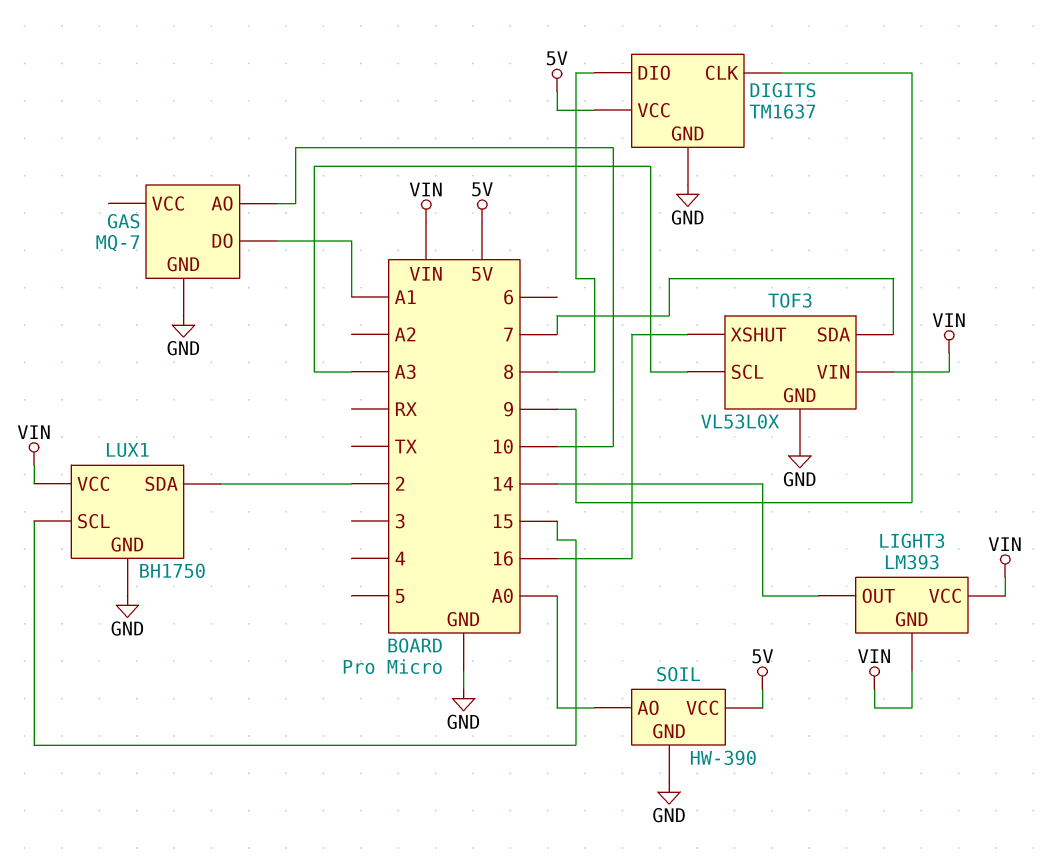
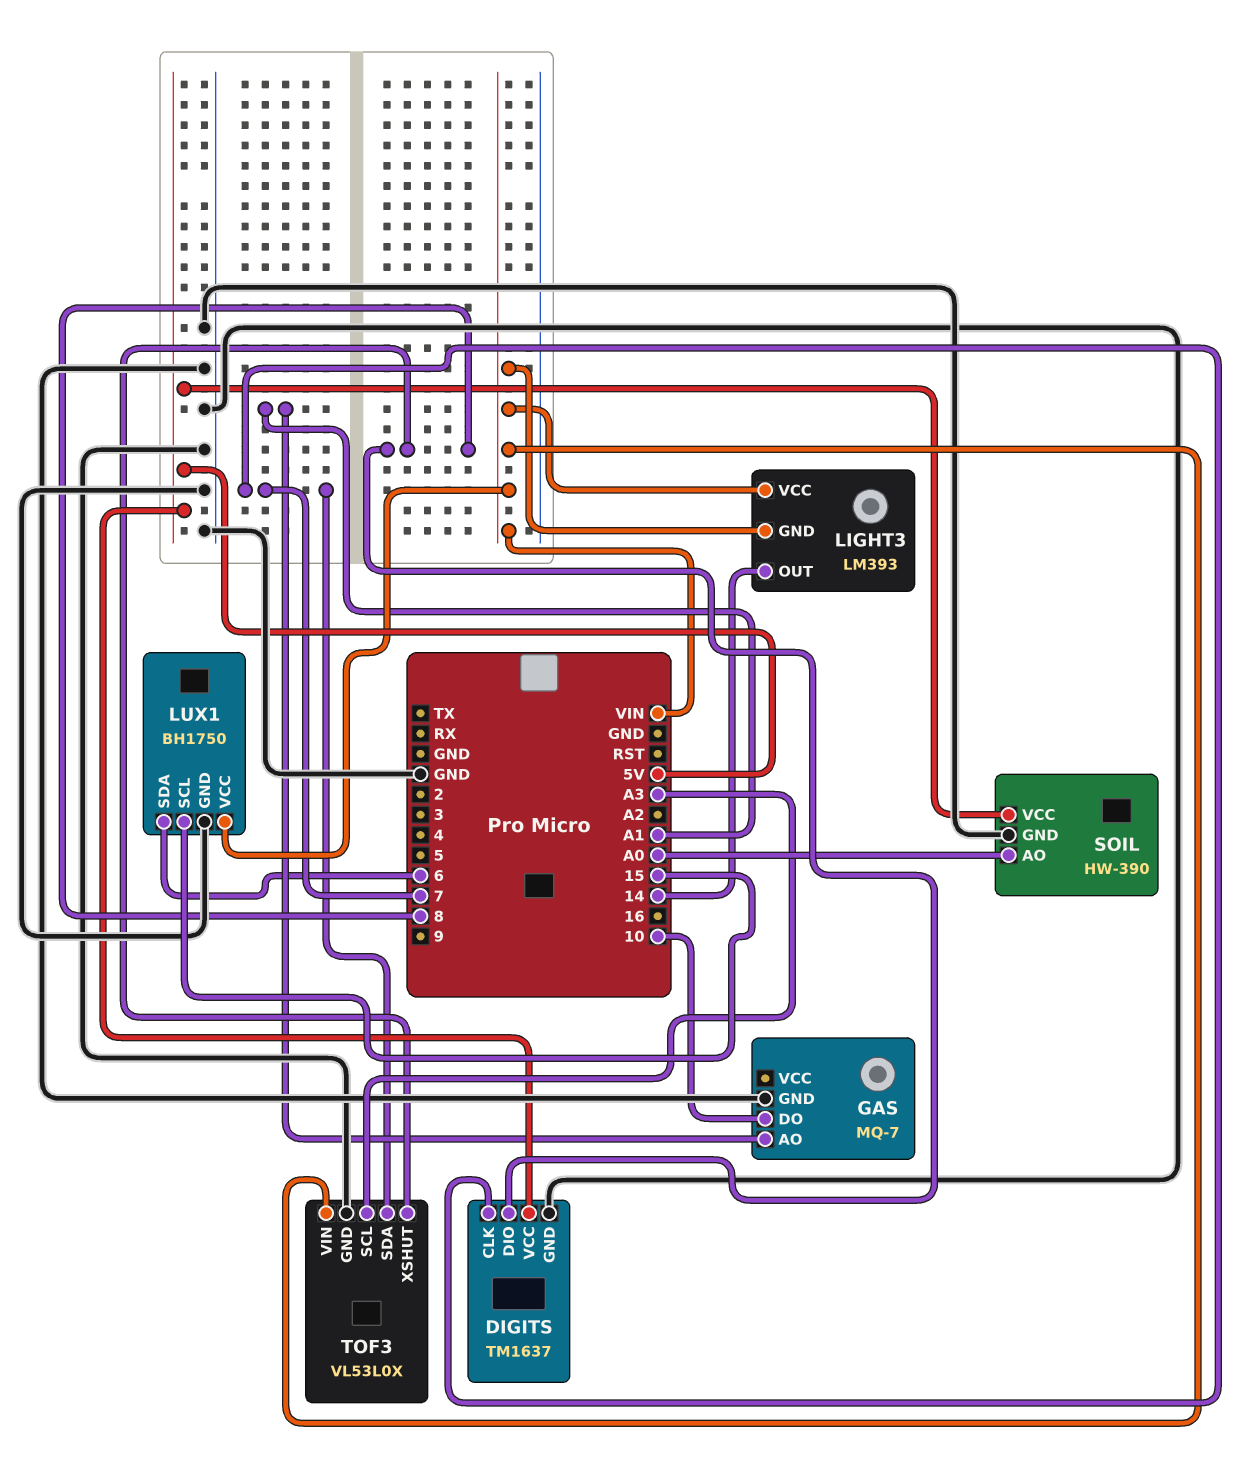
DIGITS pin CLK: 9 -> 7
GAS pin AO: 10 -> A1
GAS pin DO: A1 -> 10
LUX1 pin SDA: 2 -> 6
TOF3 pin XSHUT: 16 -> 8

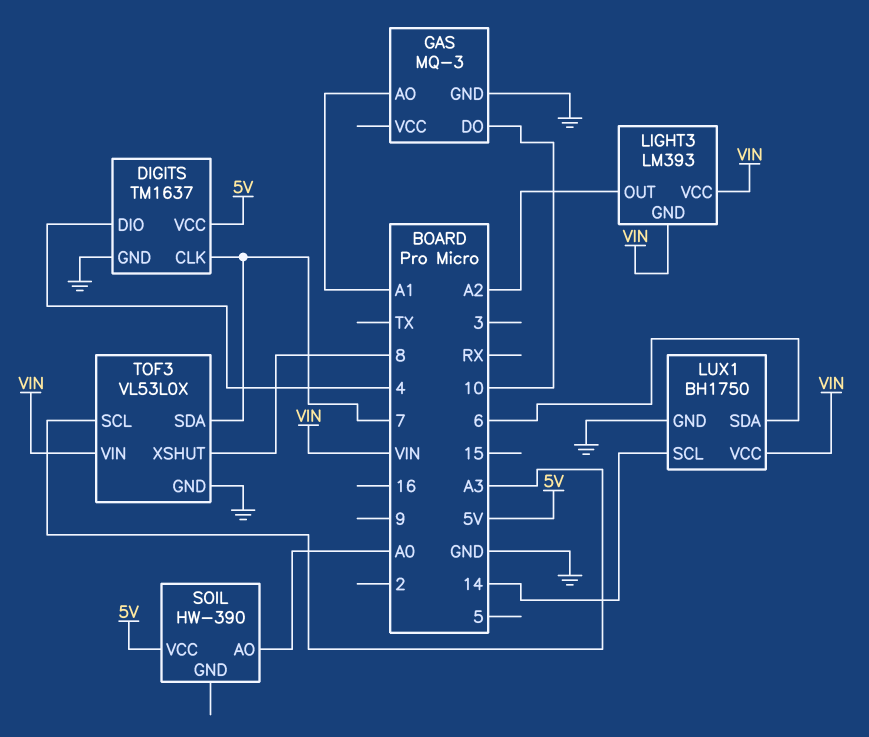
DIGITS pin DIO: 8 -> 4
GAS: MQ-7 -> MQ-3
LIGHT3 pin OUT: 14 -> A2
LUX1 pin SCL: 15 -> 14
SOIL pin GND: GND -> none

